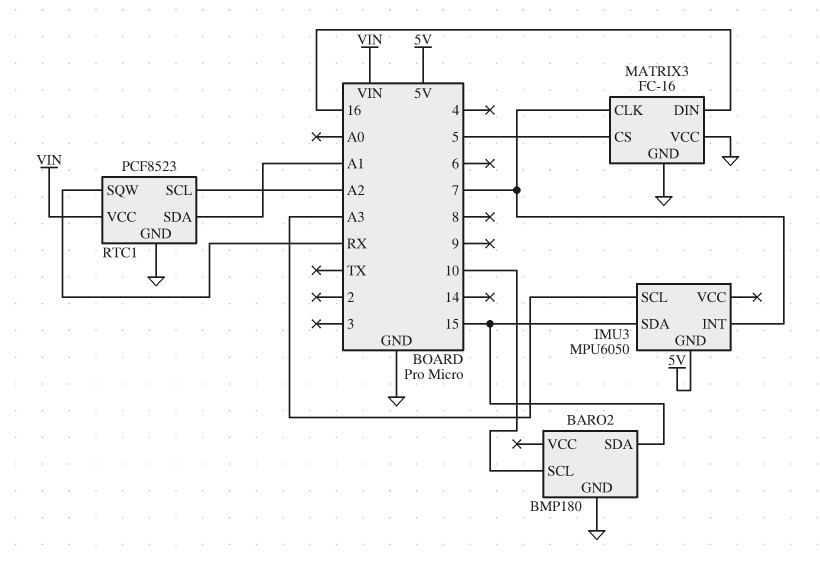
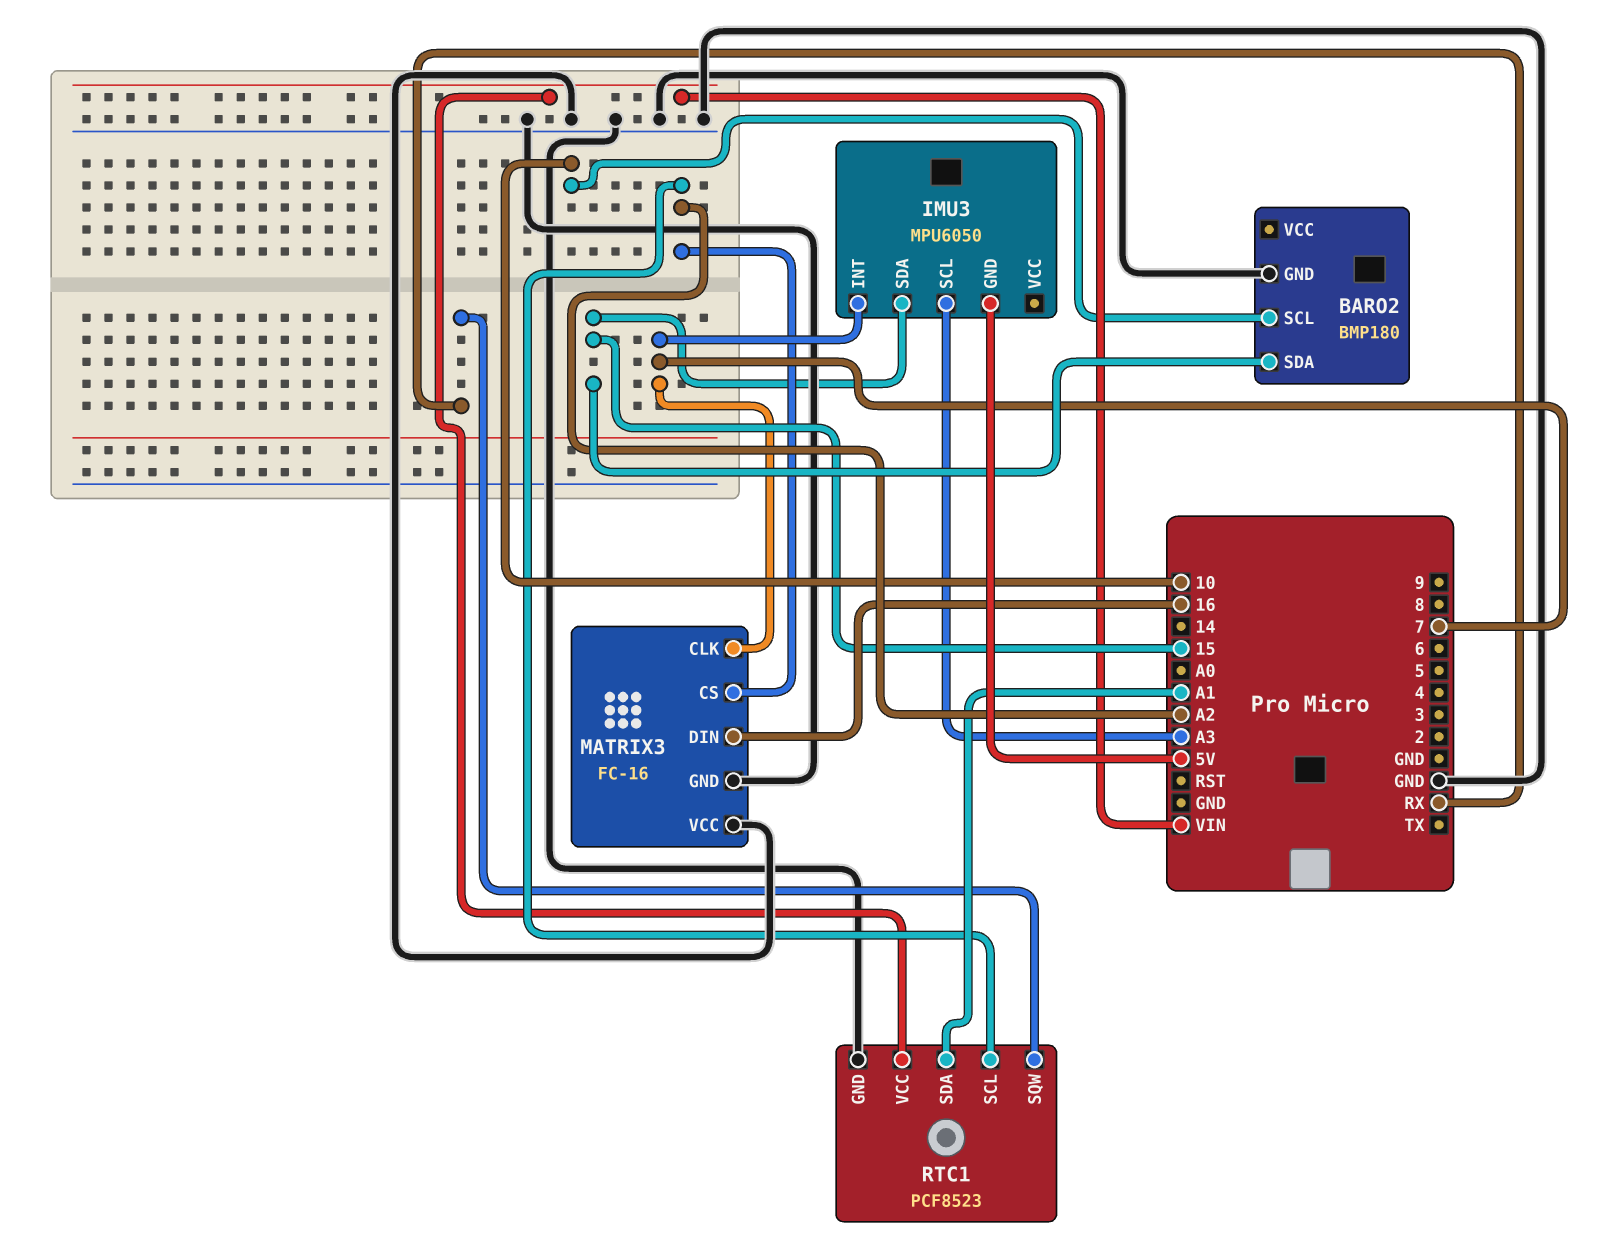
MATRIX3 pin CS: 5 -> A2

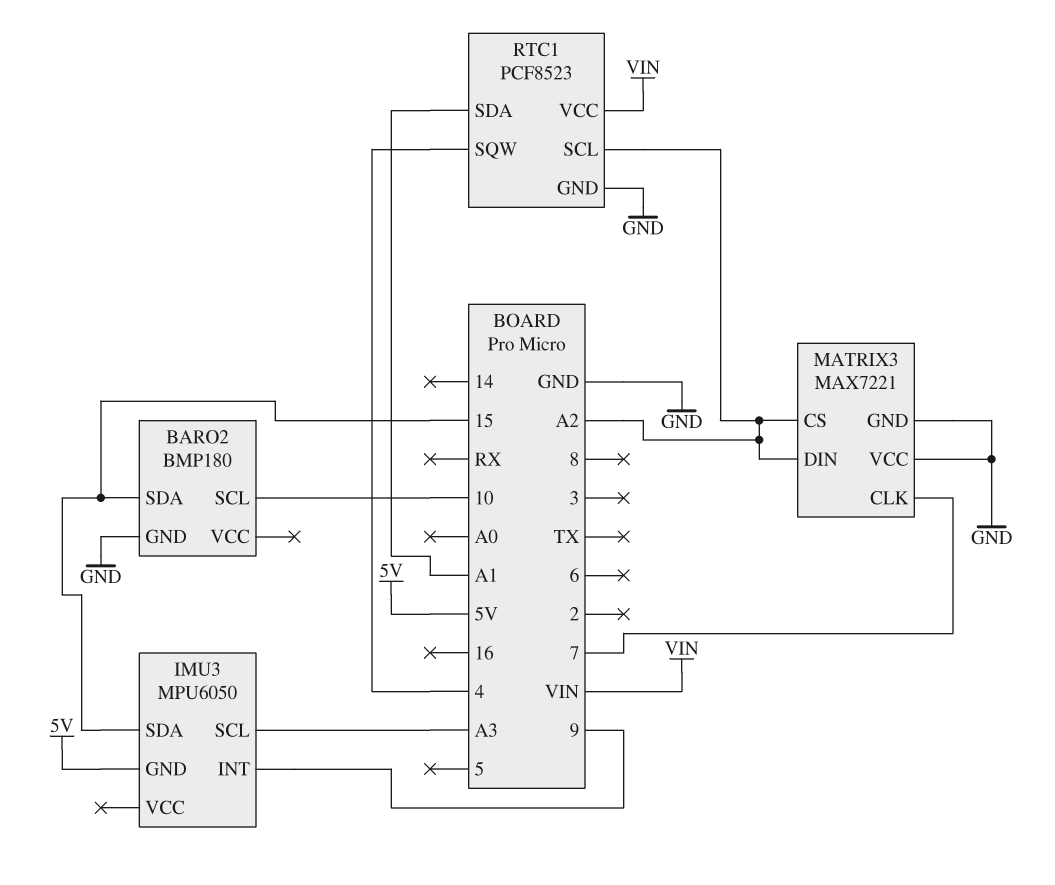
IMU3 pin INT: 7 -> 9
MATRIX3: FC-16 -> MAX7221
MATRIX3 pin DIN: 16 -> A2
RTC1 pin SQW: RX -> 4

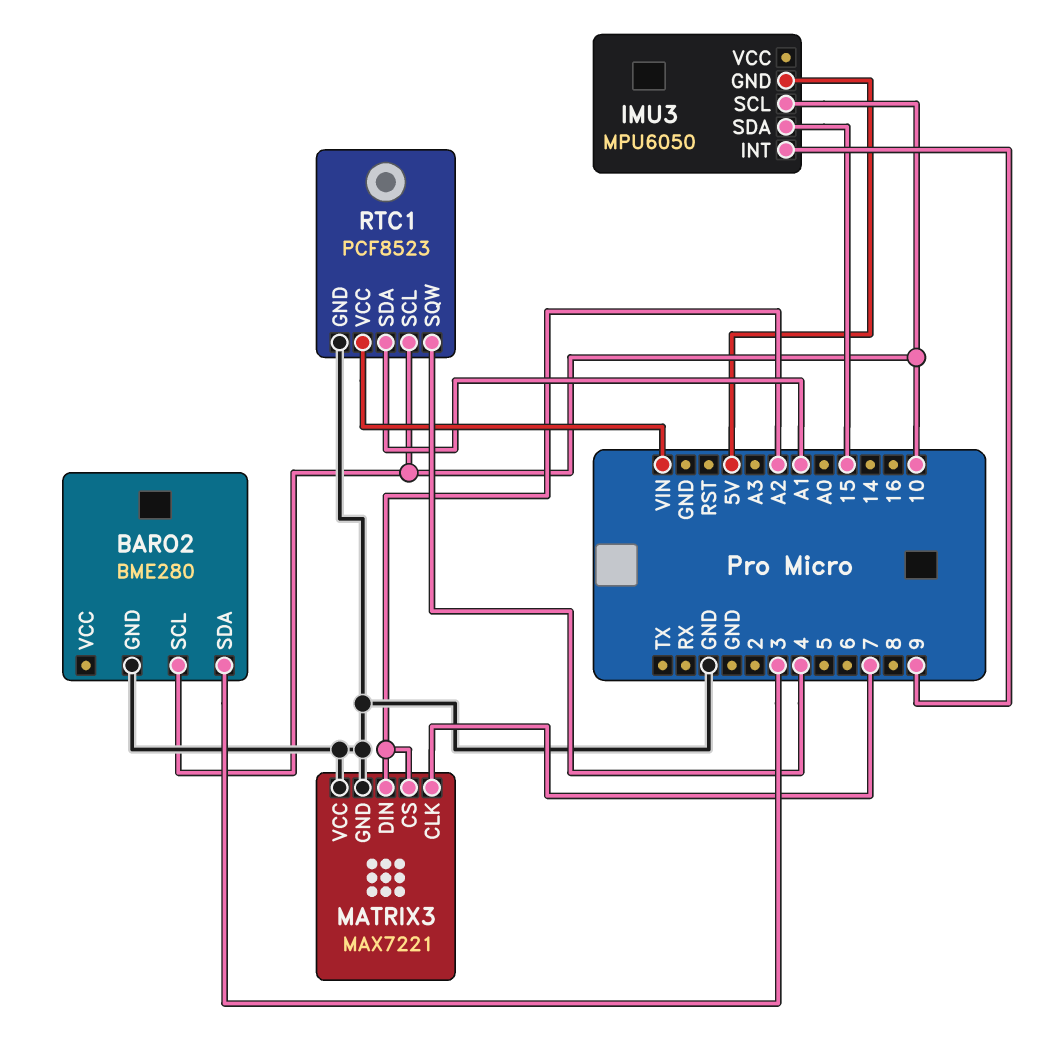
BARO2: BMP180 -> BME280
BARO2 pin SDA: 15 -> 3
IMU3 pin SCL: A3 -> 10
RTC1 pin SCL: A2 -> 10

